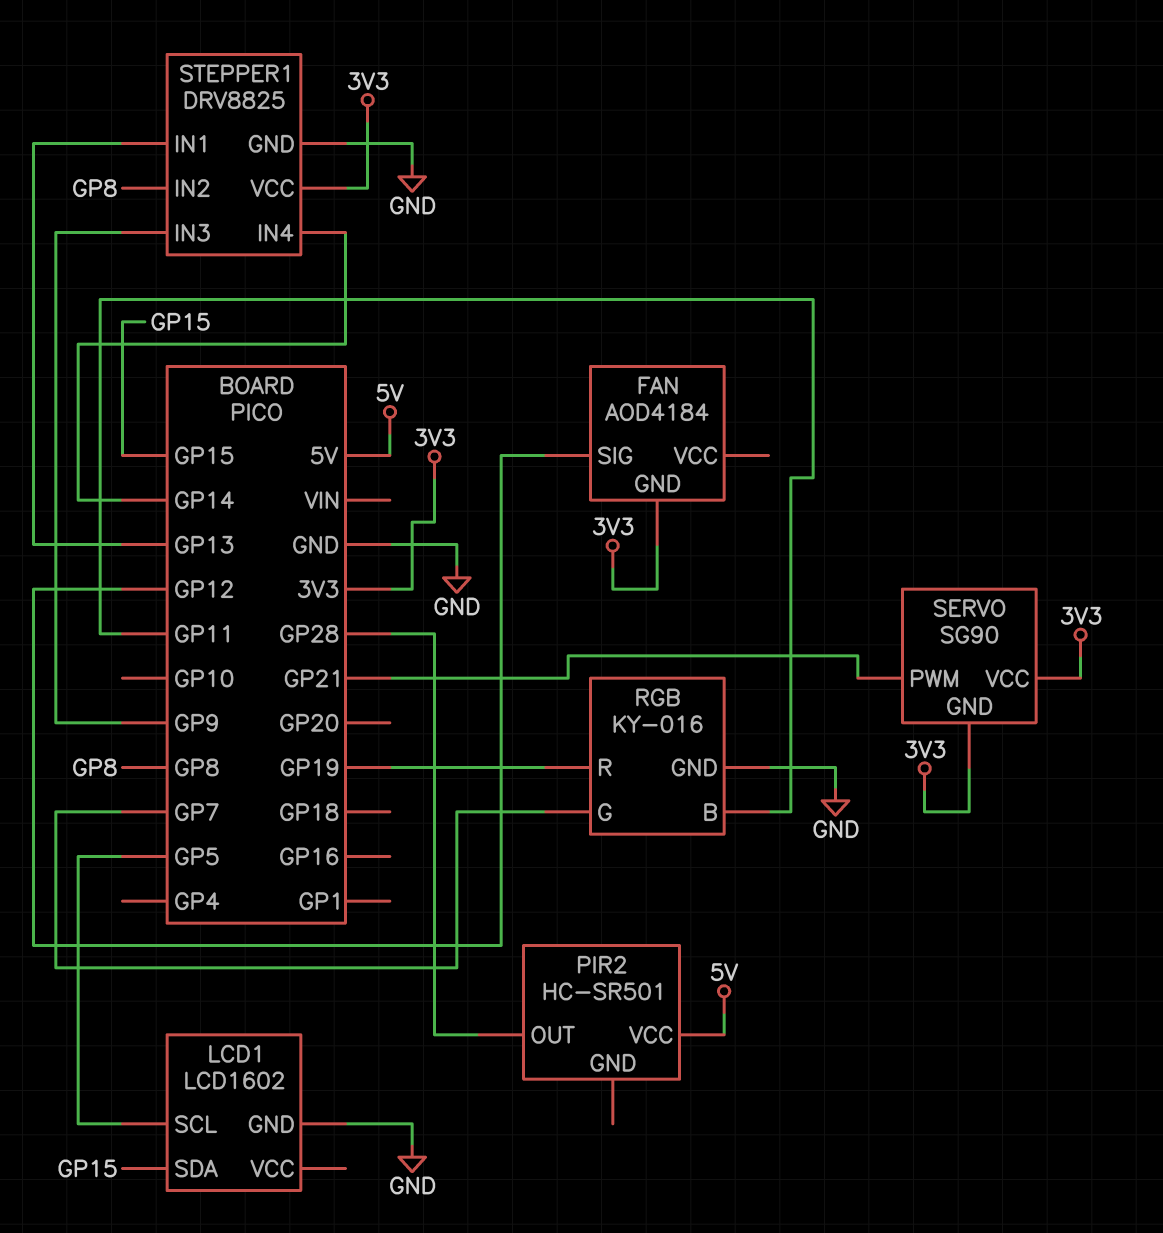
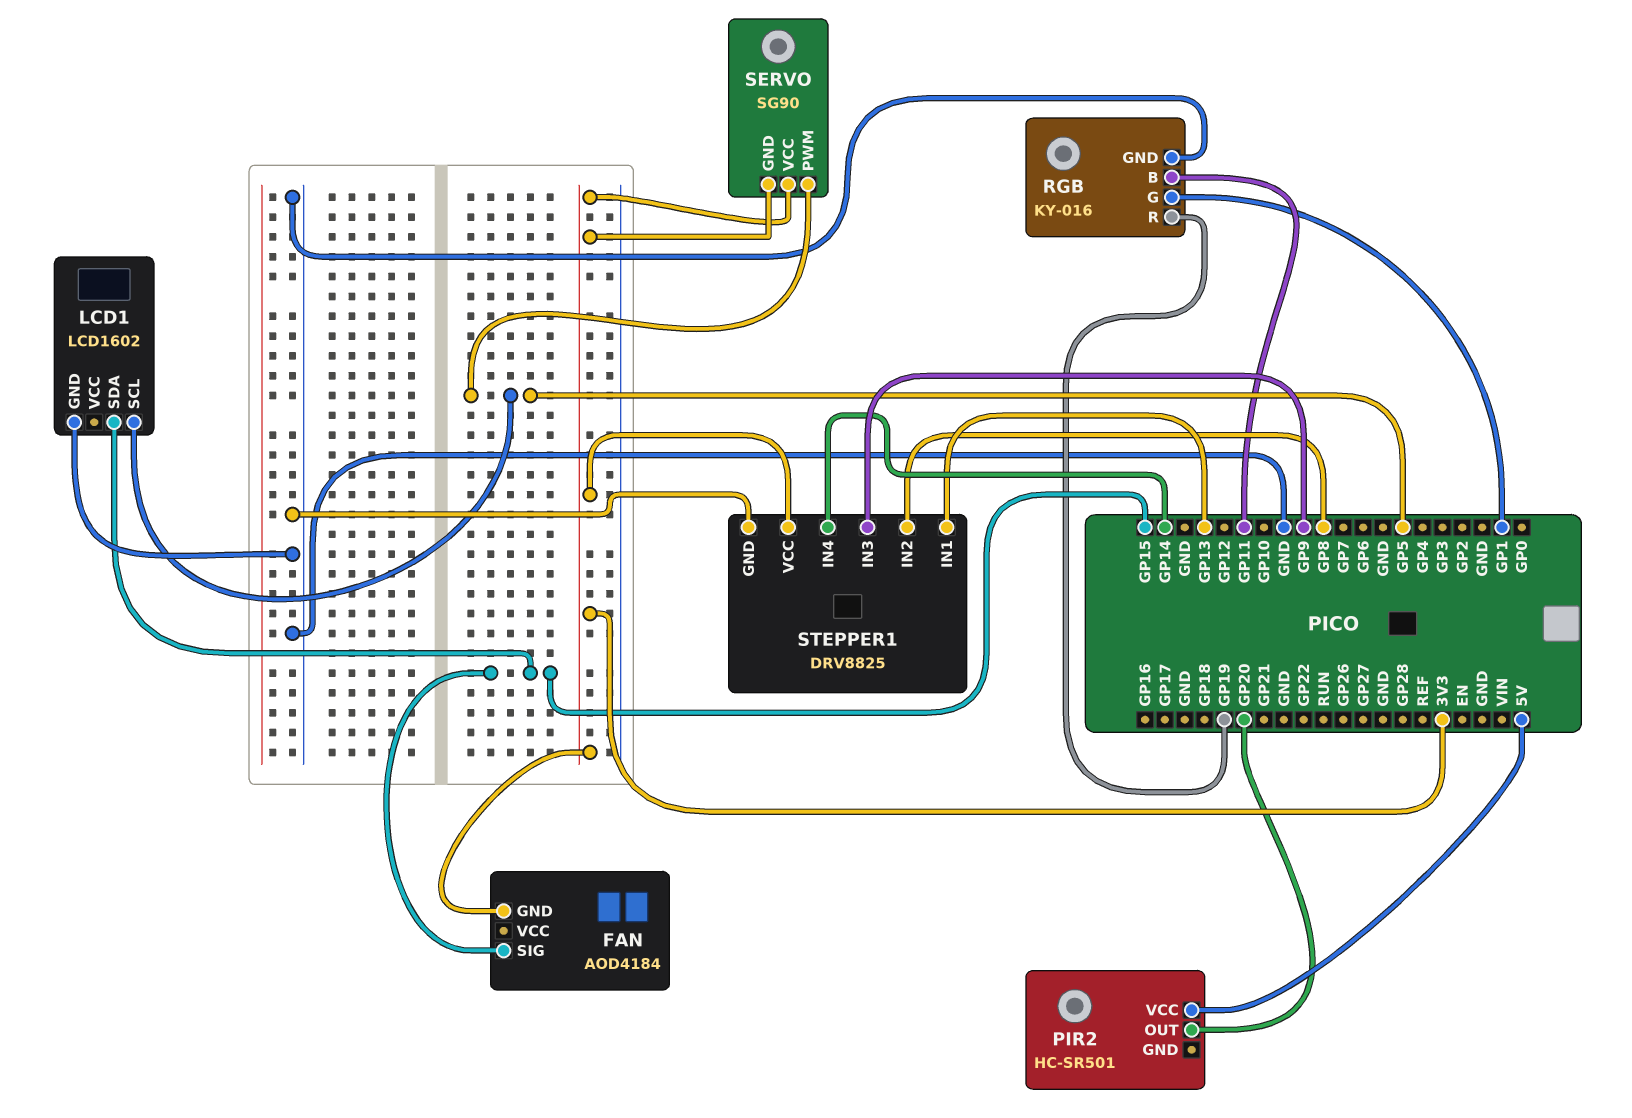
FAN pin SIG: GP12 -> GP15
PIR2 pin OUT: GP28 -> GP20
RGB pin G: GP7 -> GP1
SERVO pin PWM: GP21 -> GP5

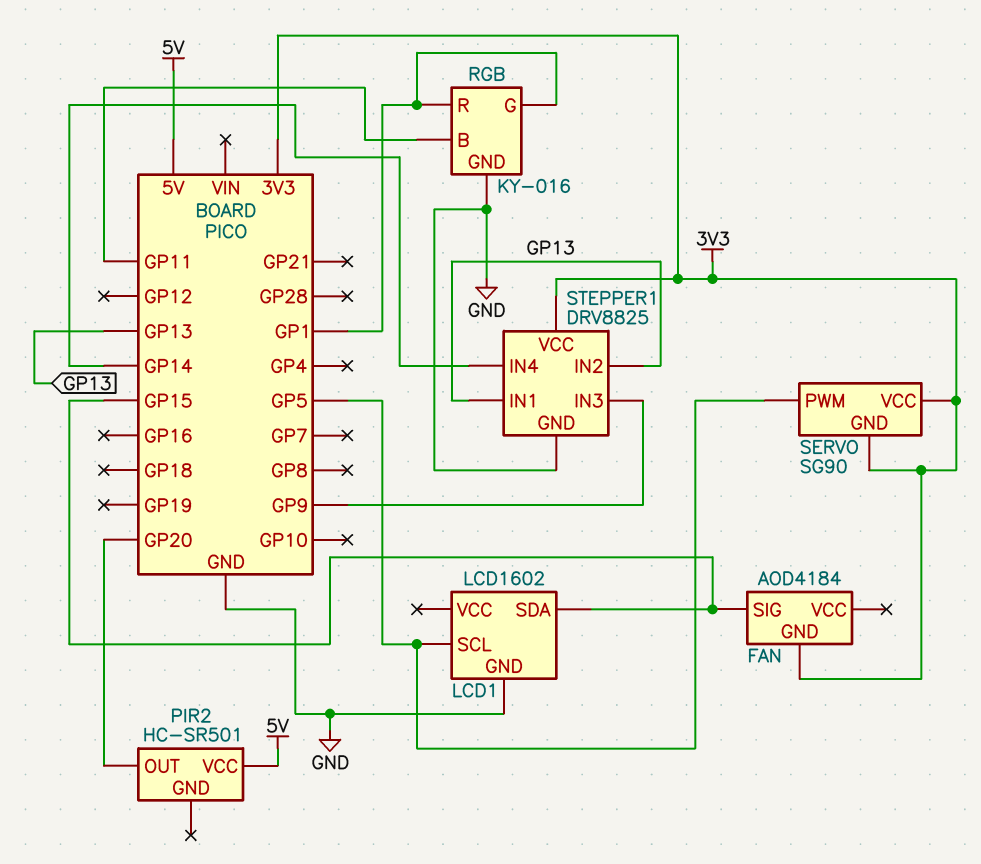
RGB pin R: GP19 -> GP1
STEPPER1 pin IN2: GP8 -> GP13

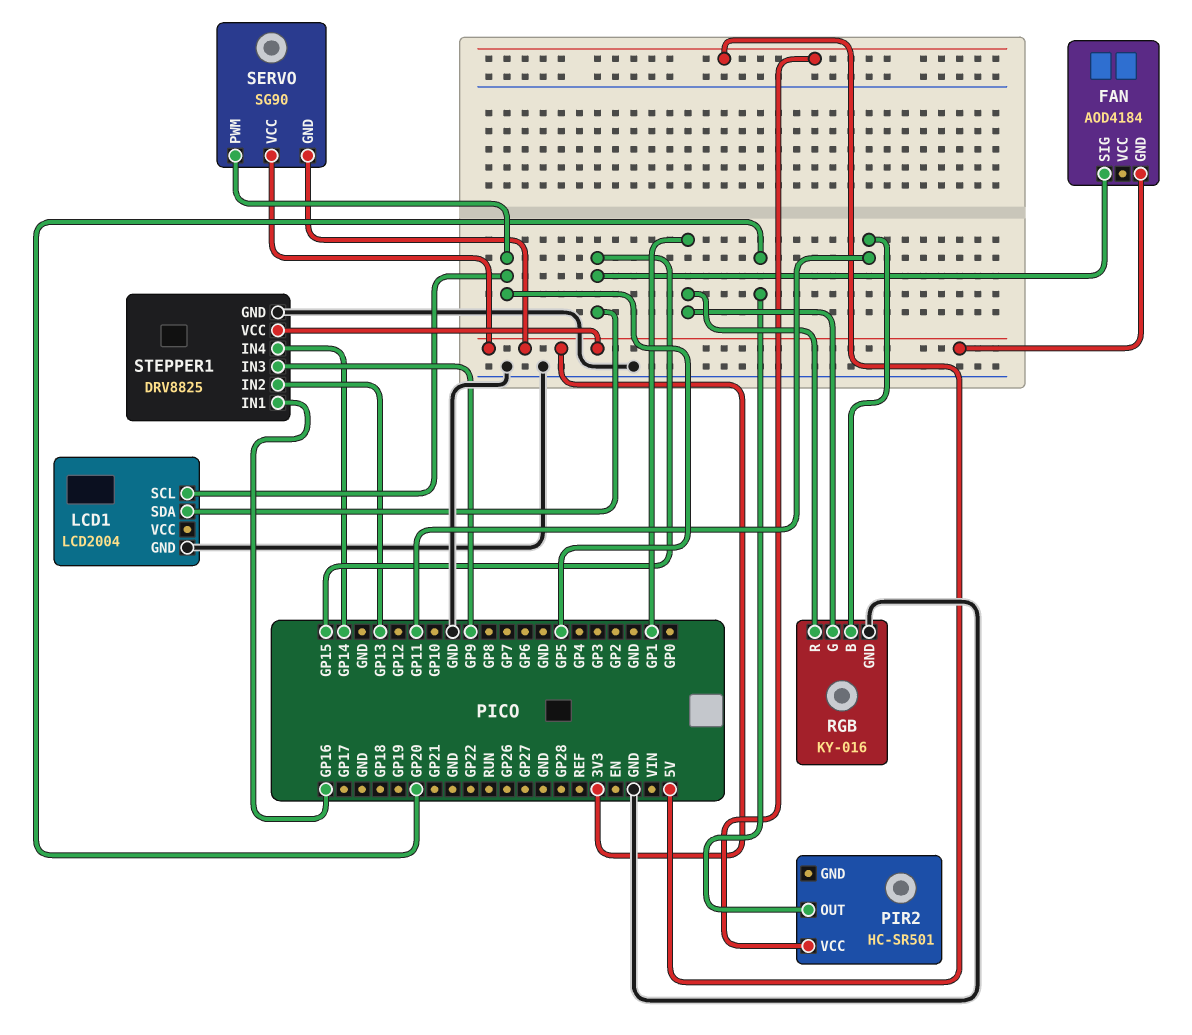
LCD1: LCD1602 -> LCD2004
STEPPER1 pin IN1: GP13 -> GP16

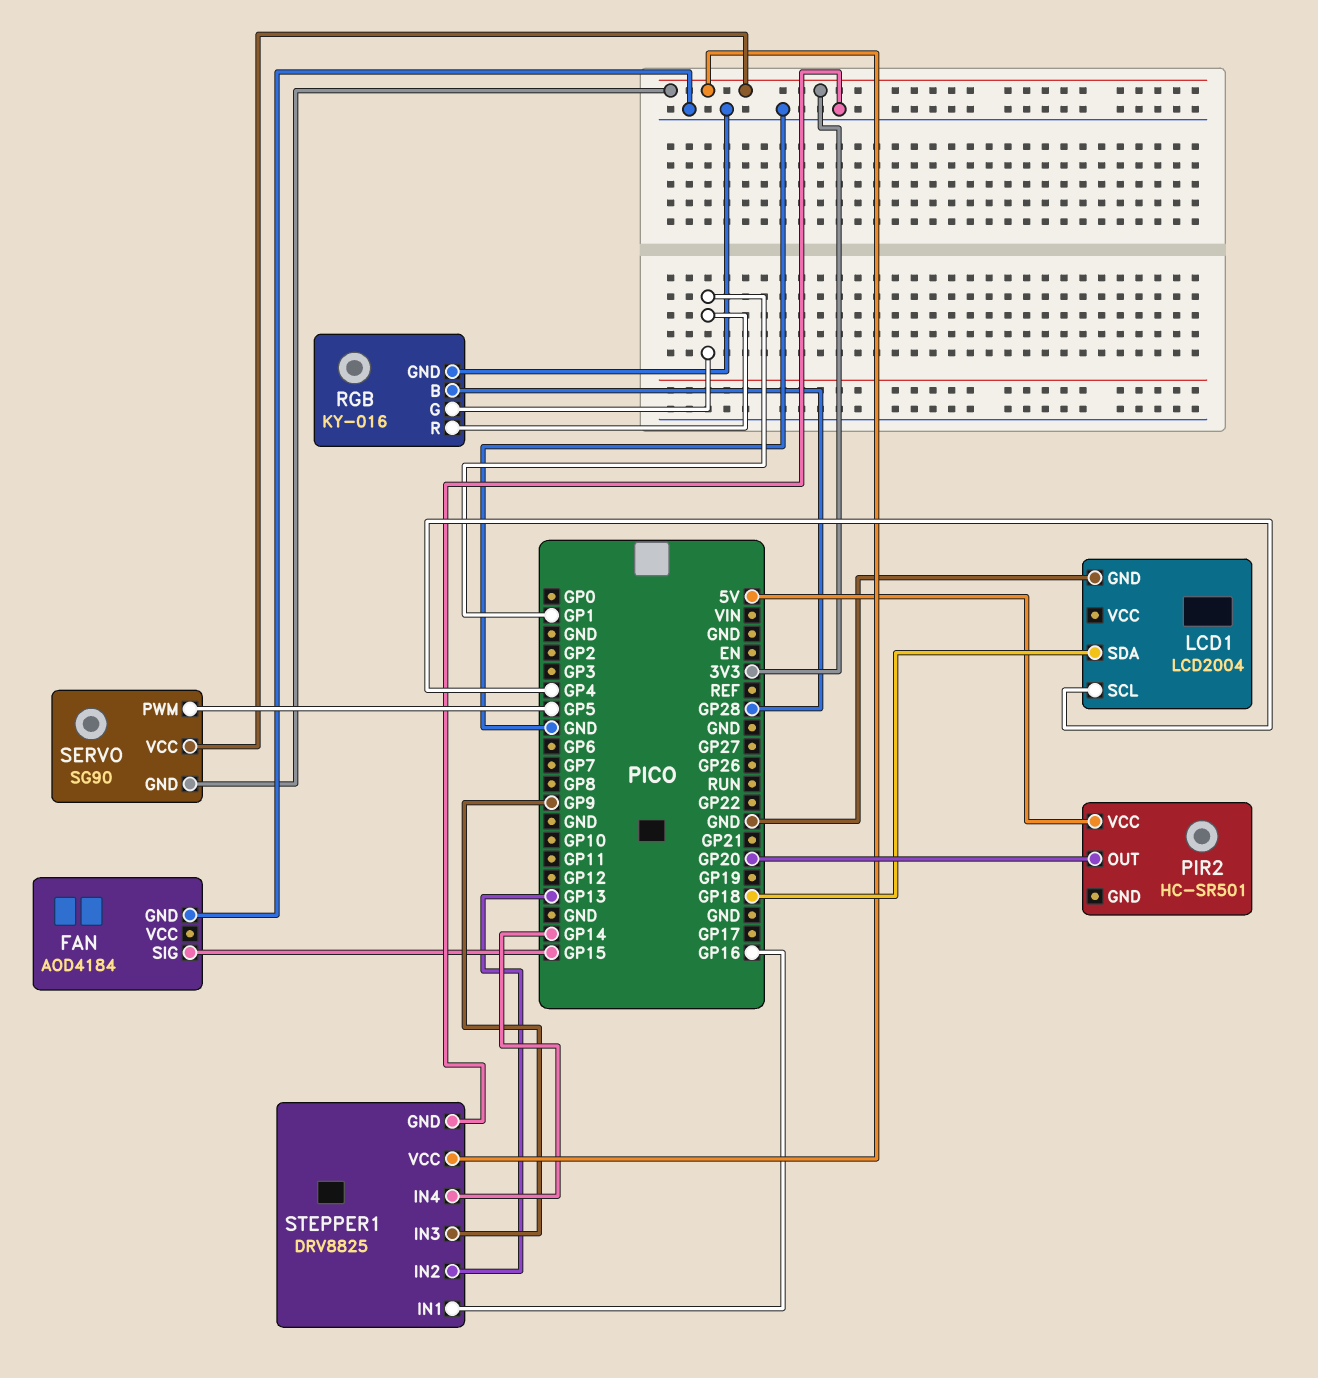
FAN pin GND: 3V3 -> GND
LCD1 pin SCL: GP5 -> GP4
LCD1 pin SDA: GP15 -> GP18
RGB pin B: GP11 -> GP28

